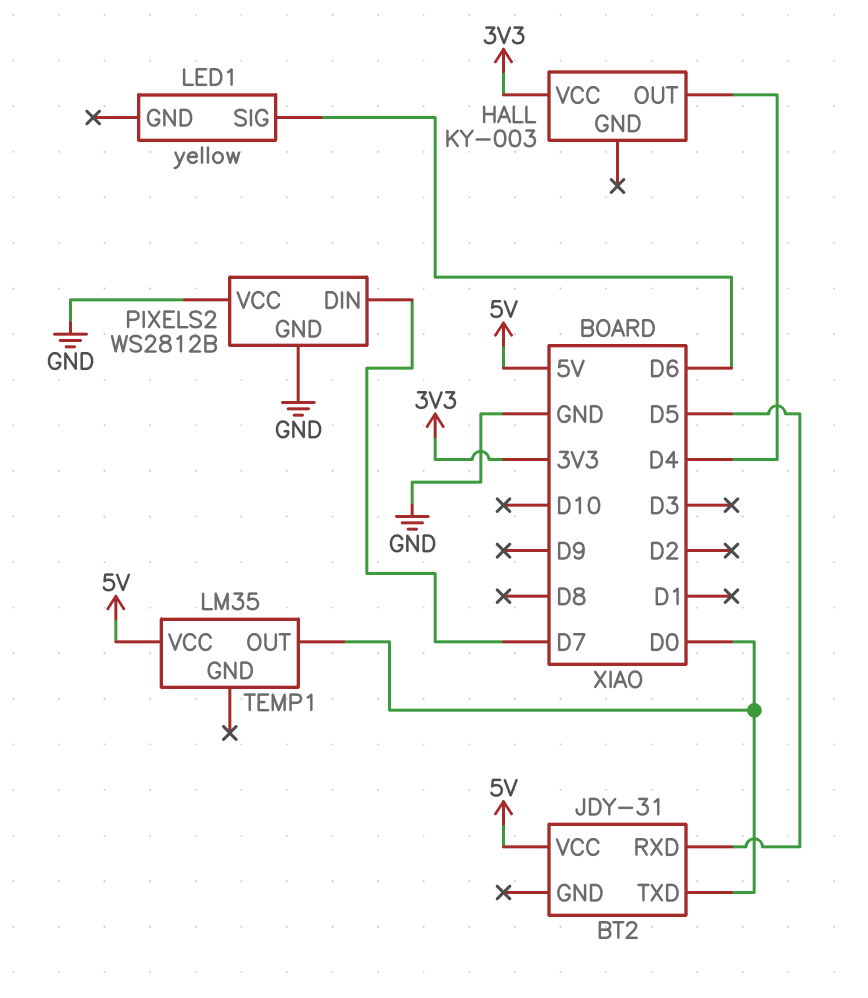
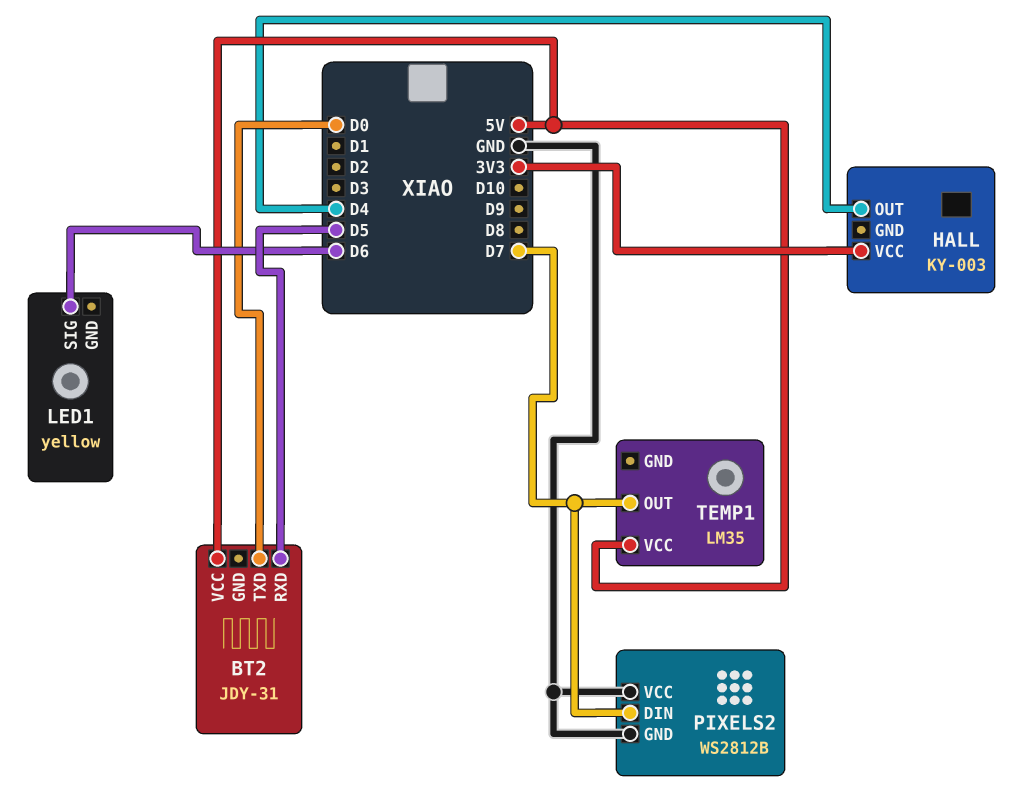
TEMP1 pin OUT: D0 -> D7

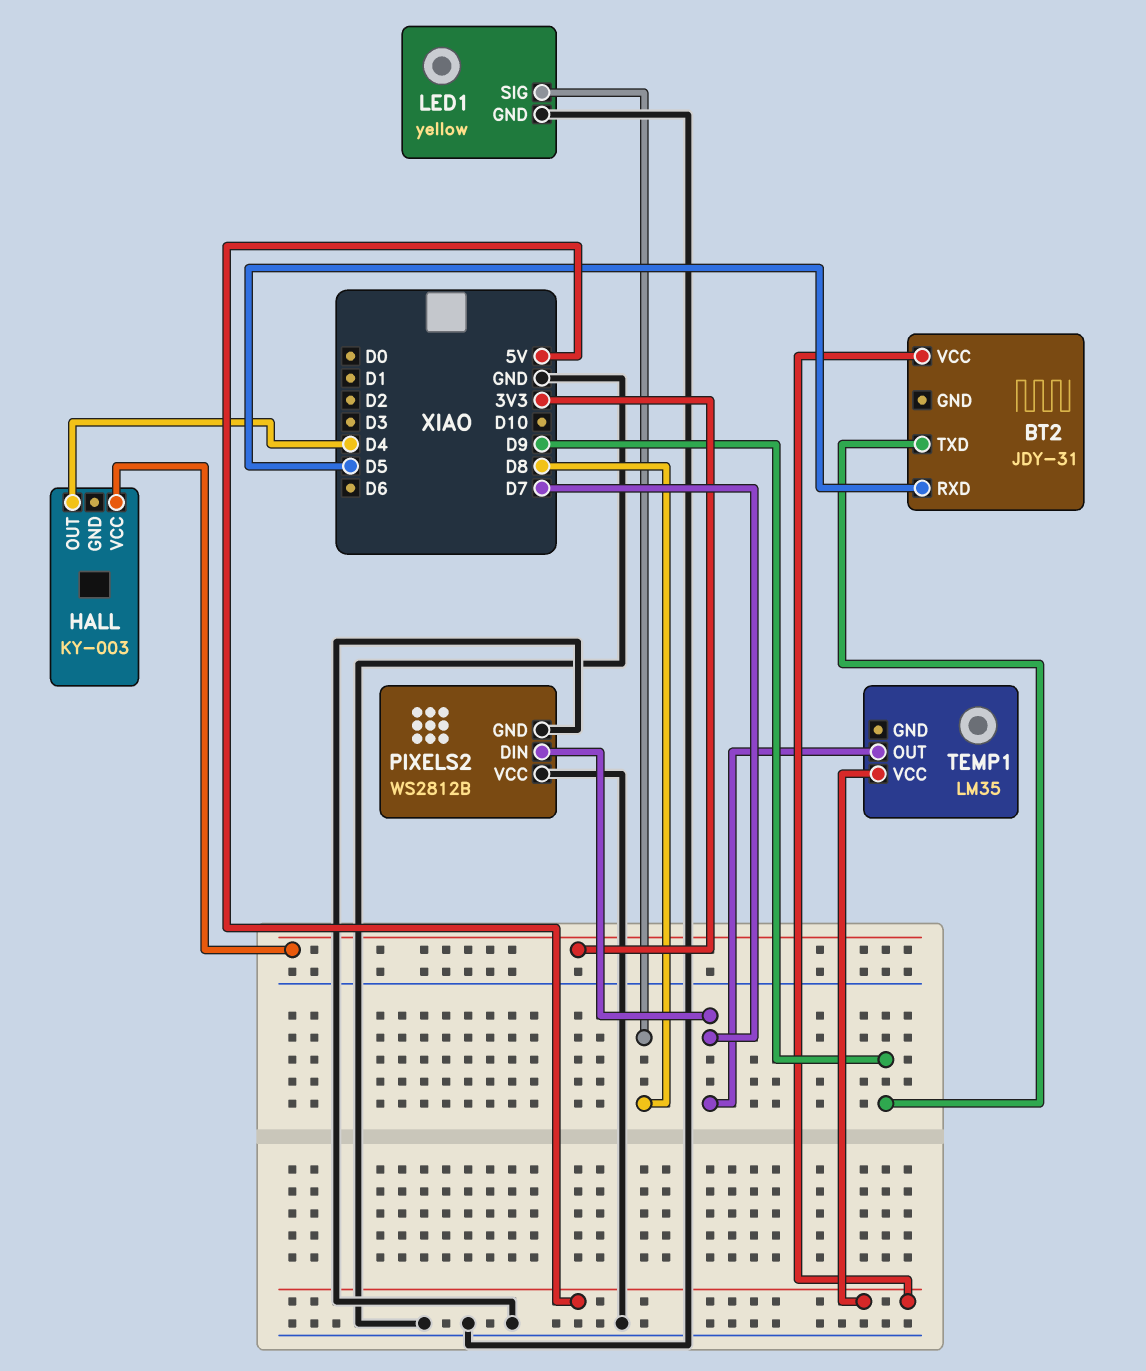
BT2 pin TXD: D0 -> D9
LED1 pin GND: none -> GND
LED1 pin SIG: D6 -> D8

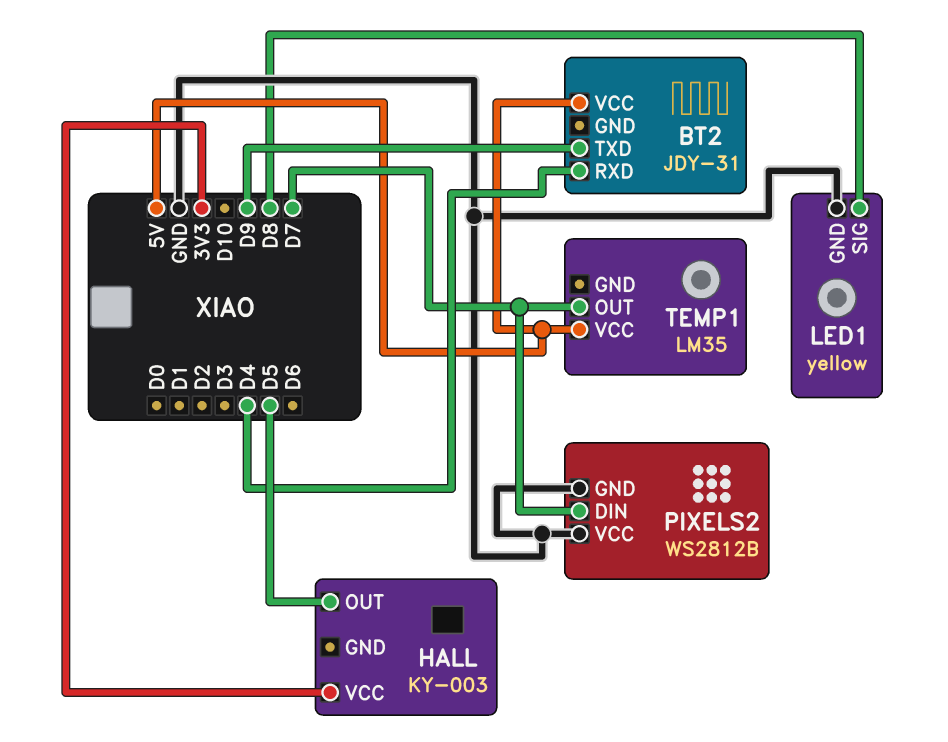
BT2 pin RXD: D5 -> D4
HALL pin OUT: D4 -> D5

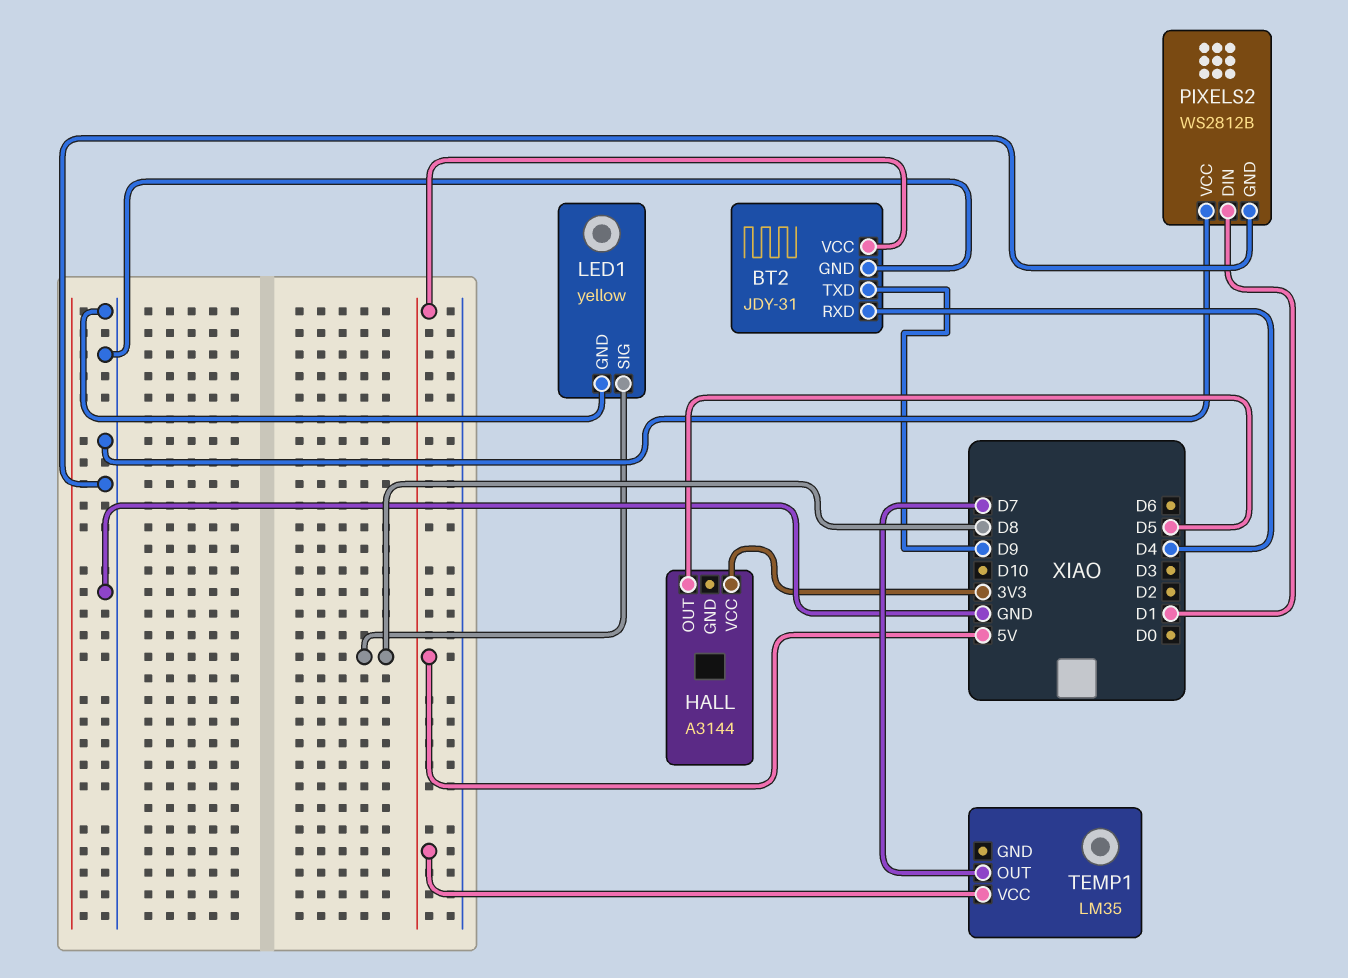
BT2 pin GND: none -> GND
HALL: KY-003 -> A3144
PIXELS2 pin DIN: D7 -> D1

